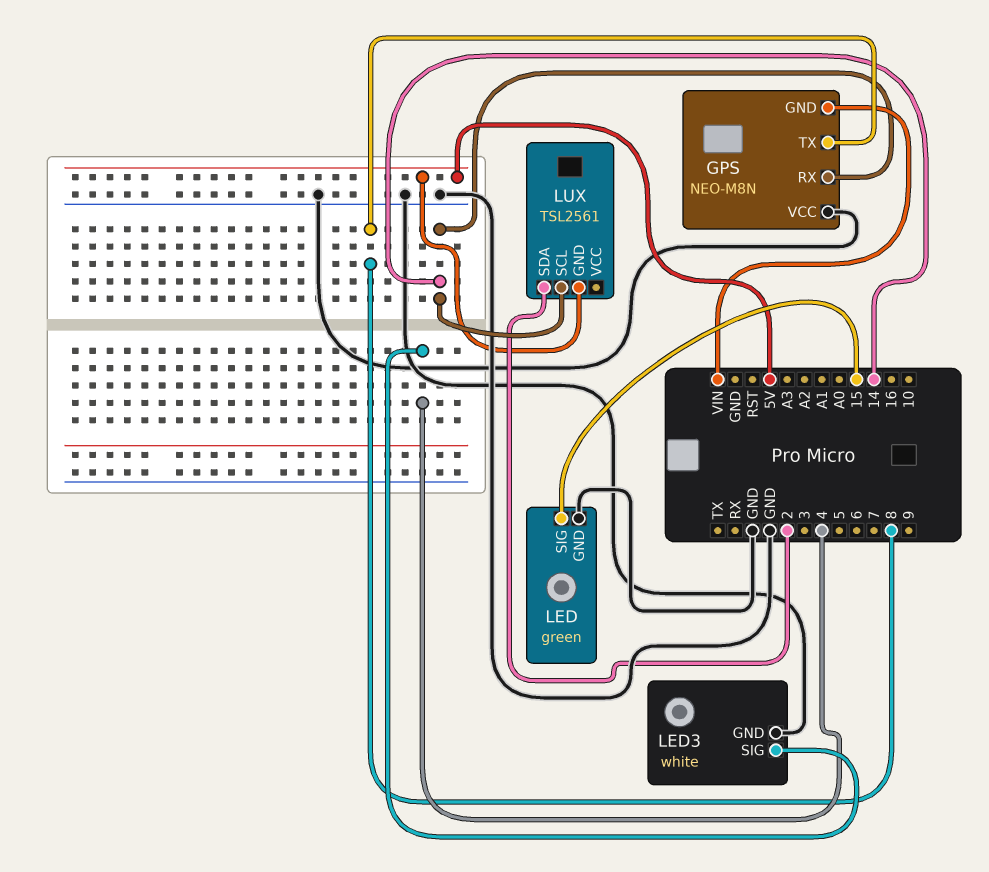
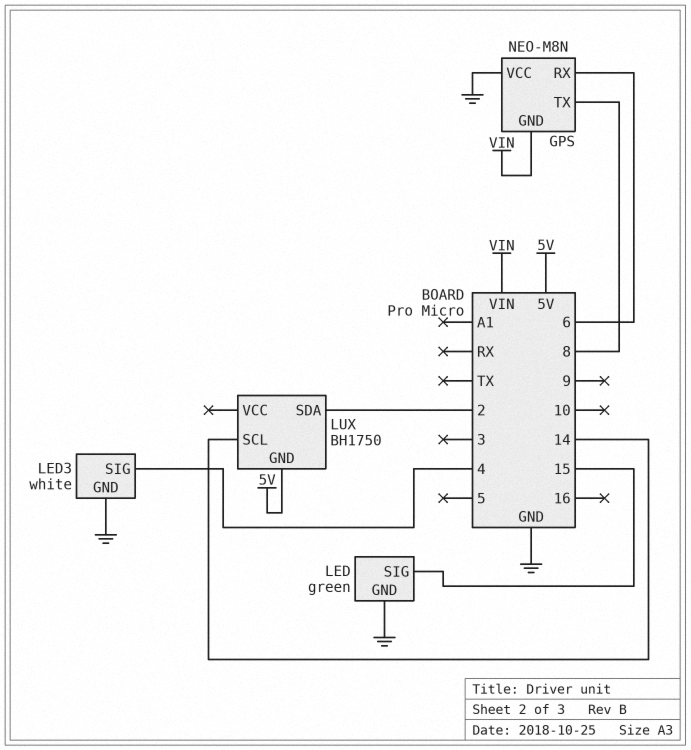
GPS pin RX: 14 -> 6
LUX: TSL2561 -> BH1750

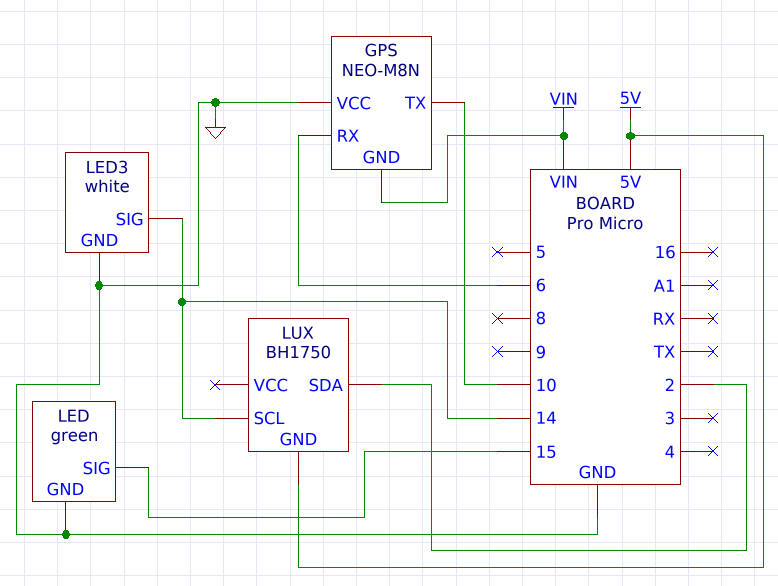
GPS pin TX: 8 -> 10
LED3 pin SIG: 4 -> 14

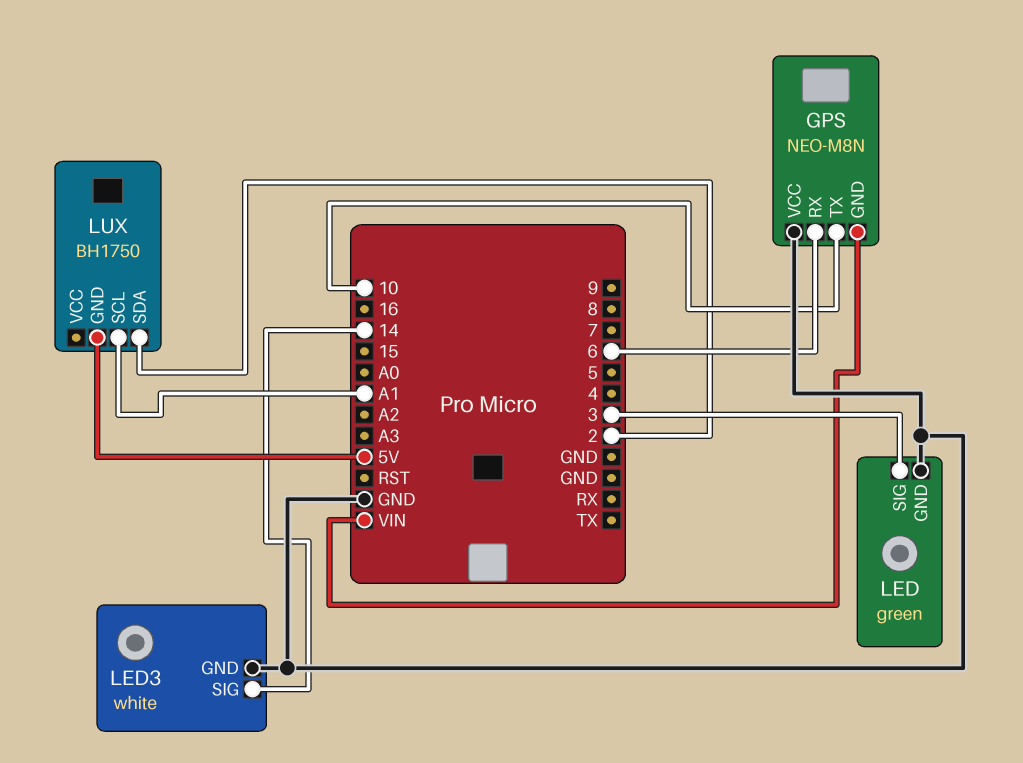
LED pin SIG: 15 -> 3
LUX pin SCL: 14 -> A1

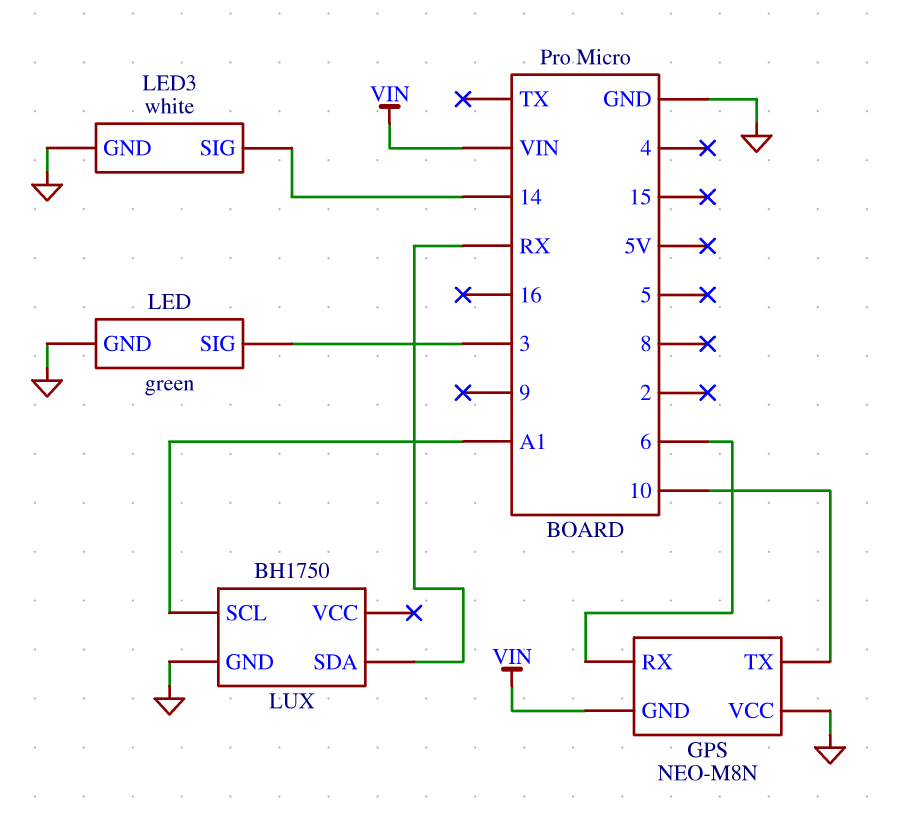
LUX pin GND: 5V -> GND
LUX pin SDA: 2 -> RX

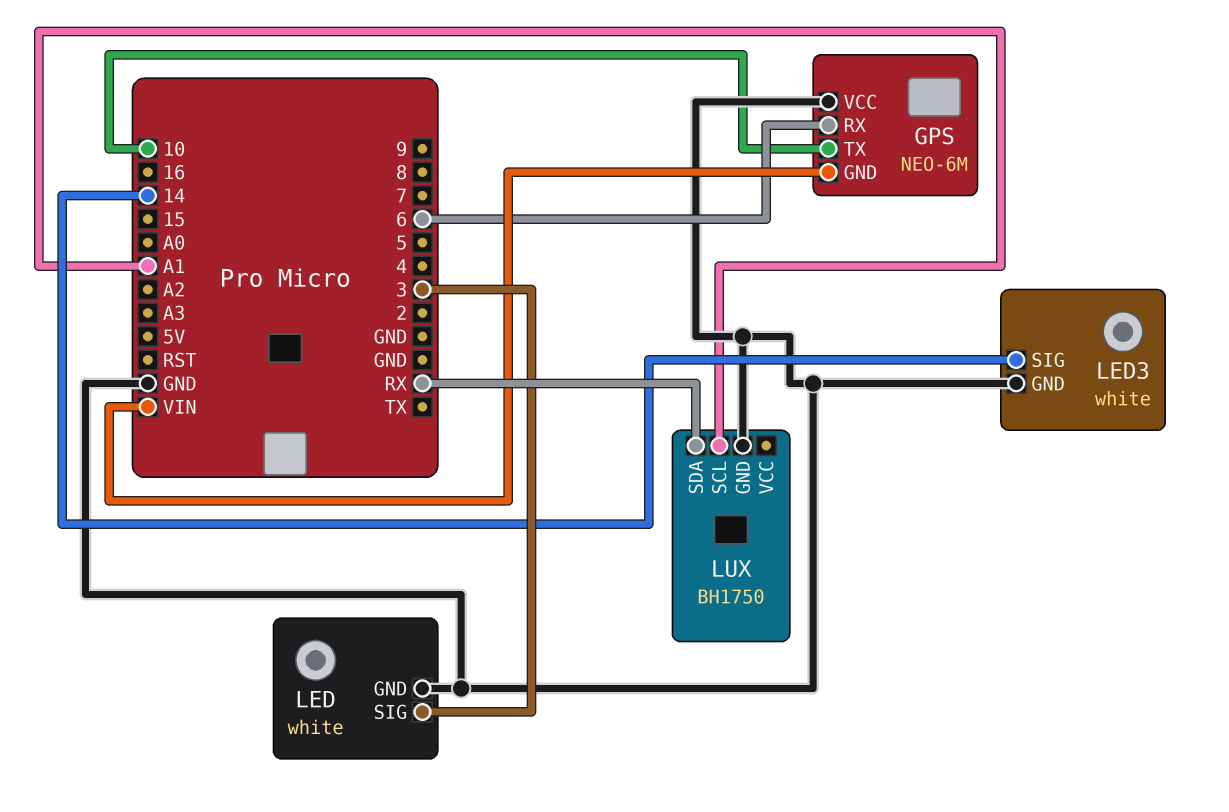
GPS: NEO-M8N -> NEO-6M
LED: green -> white

